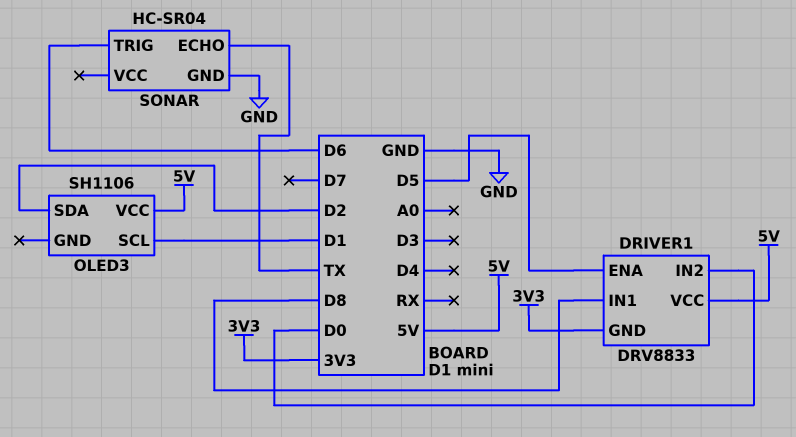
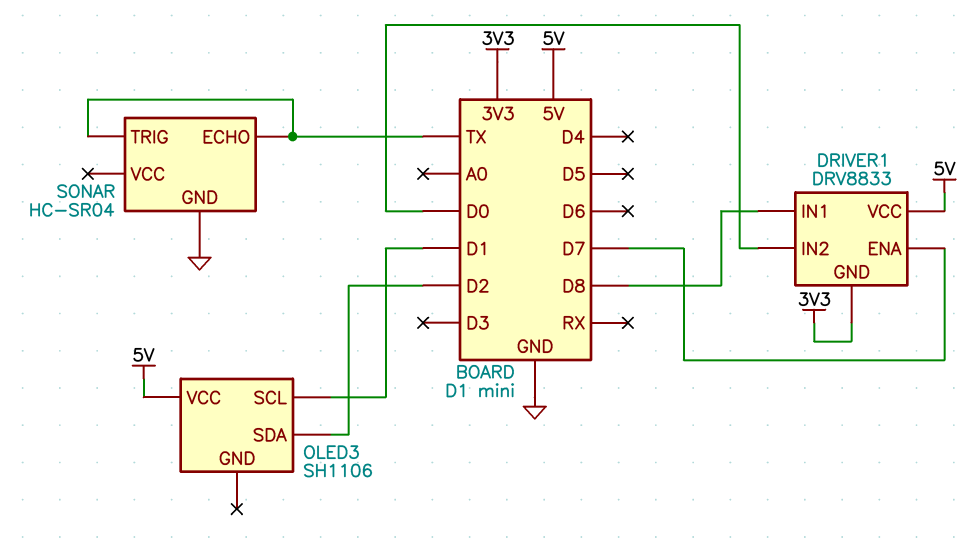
DRIVER1 pin ENA: D5 -> D7
SONAR pin TRIG: D6 -> TX

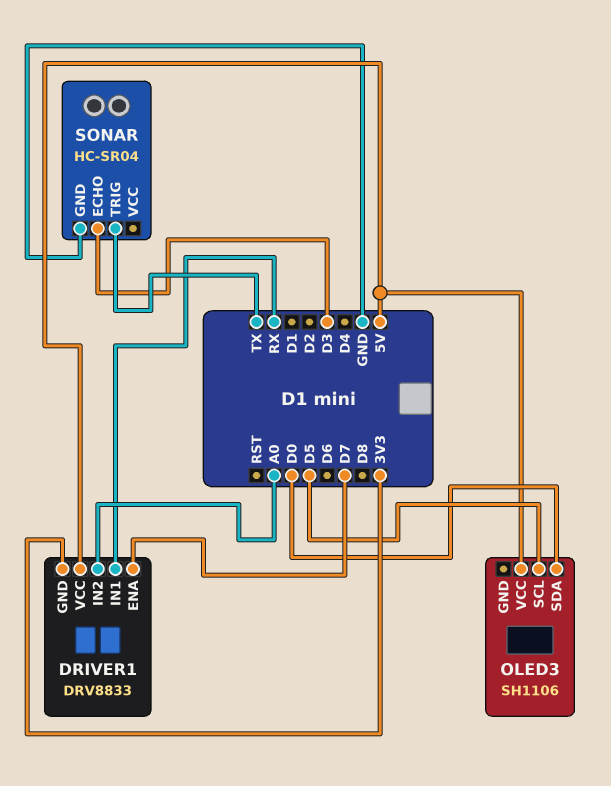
DRIVER1 pin IN1: D8 -> RX
DRIVER1 pin IN2: D0 -> A0
OLED3 pin SCL: D1 -> D5
OLED3 pin SDA: D2 -> D0
SONAR pin ECHO: TX -> D3

